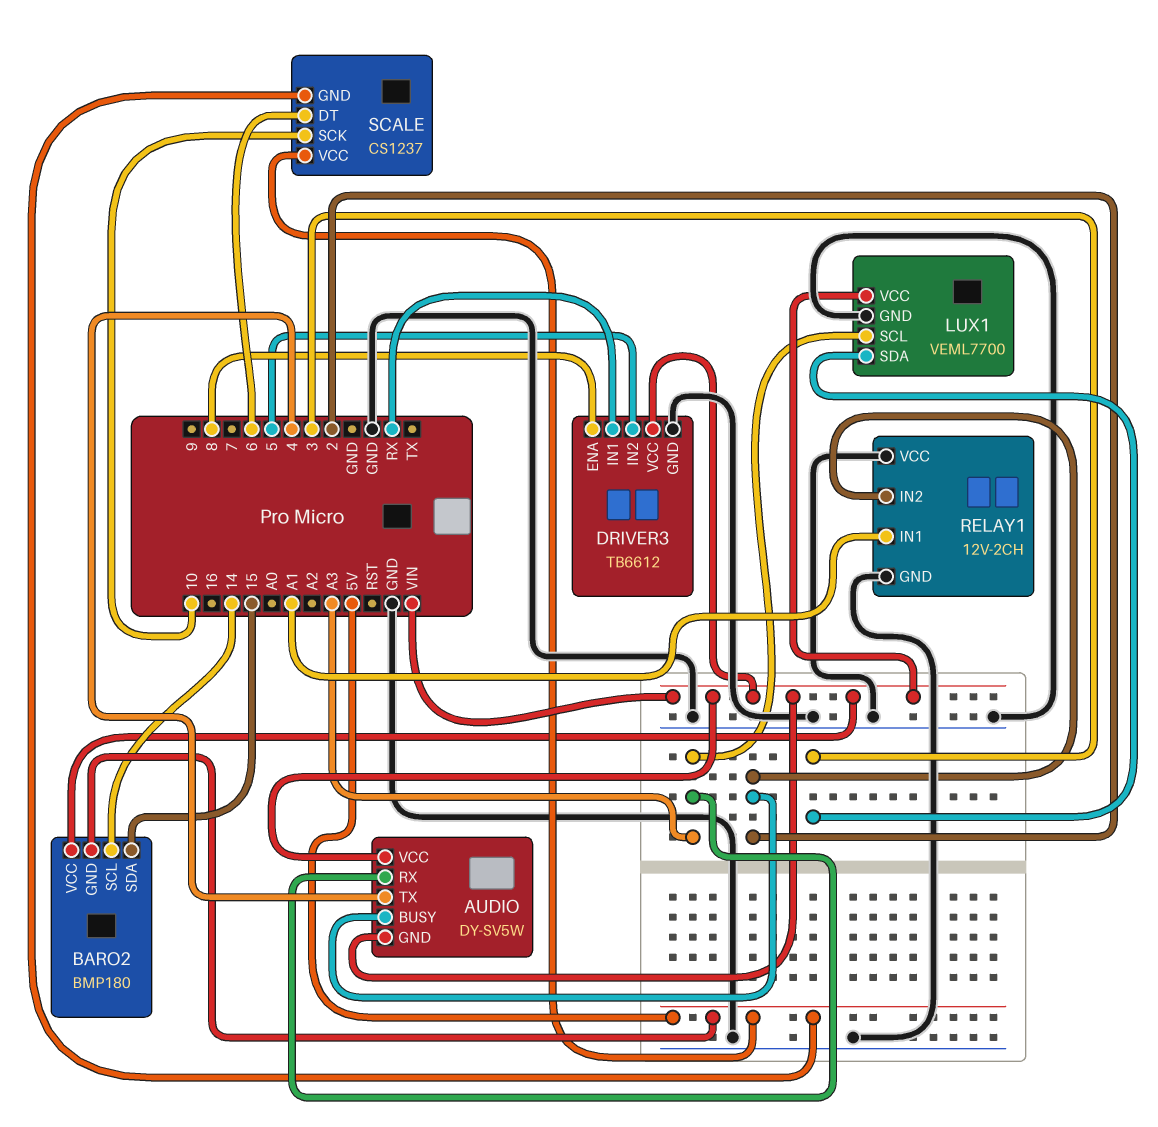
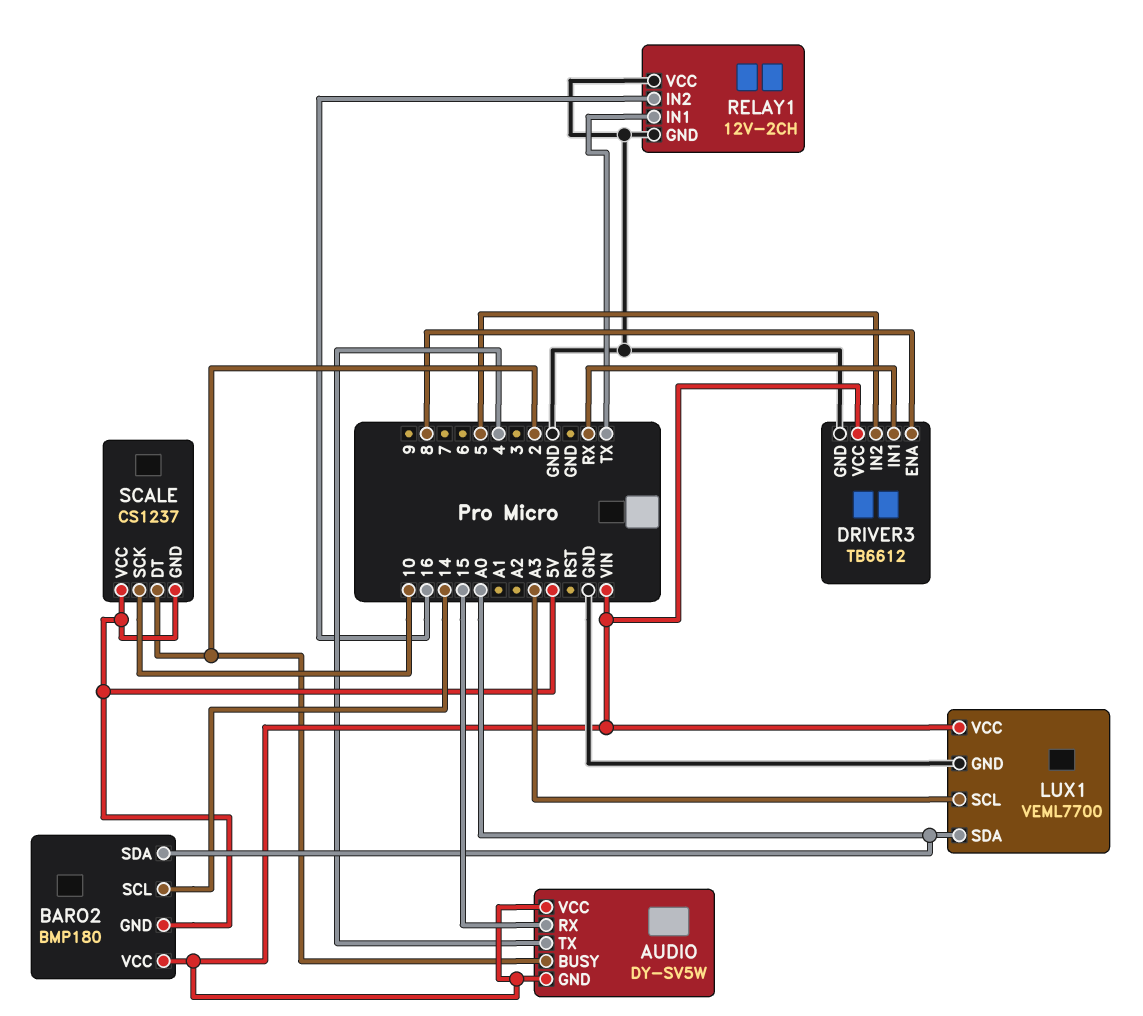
AUDIO pin RX: A3 -> 15
BARO2 pin SDA: 15 -> A0
LUX1 pin SDA: 3 -> A0
RELAY1 pin IN1: A1 -> TX
RELAY1 pin IN2: 2 -> 16
SCALE pin DT: 6 -> 2

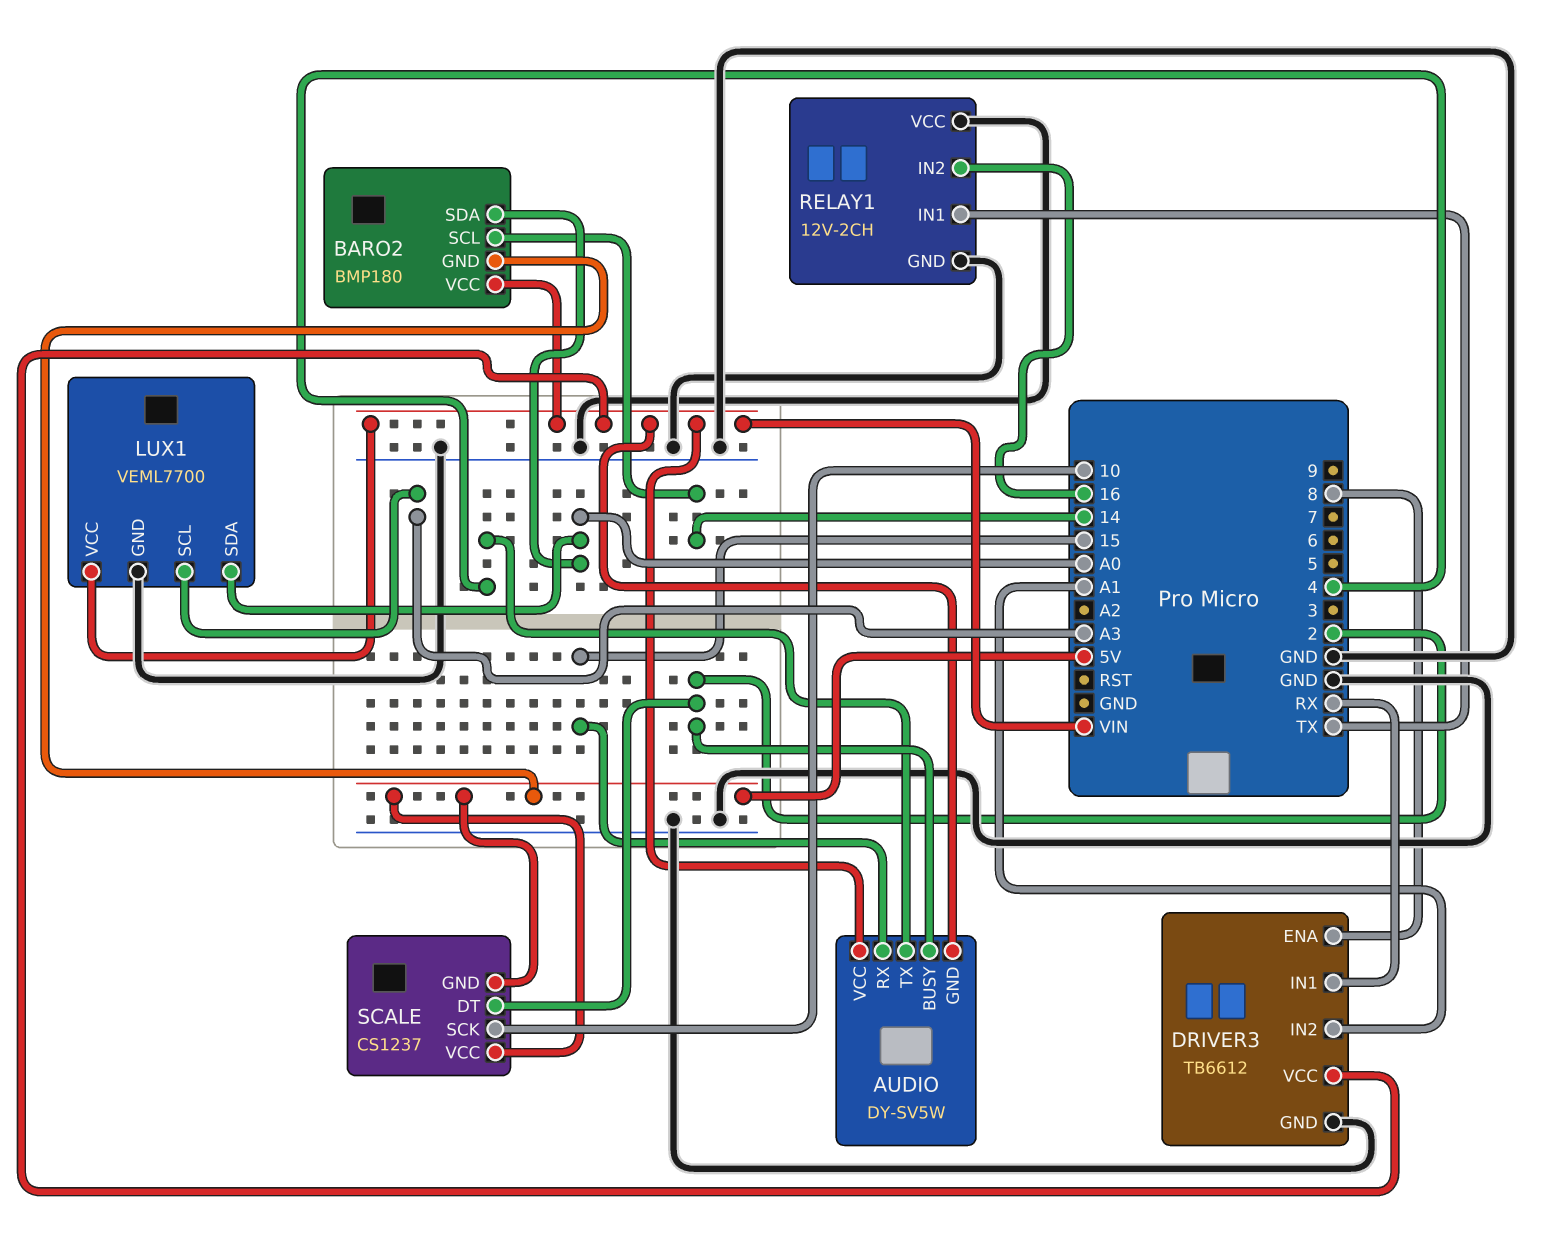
DRIVER3 pin IN2: 5 -> A1

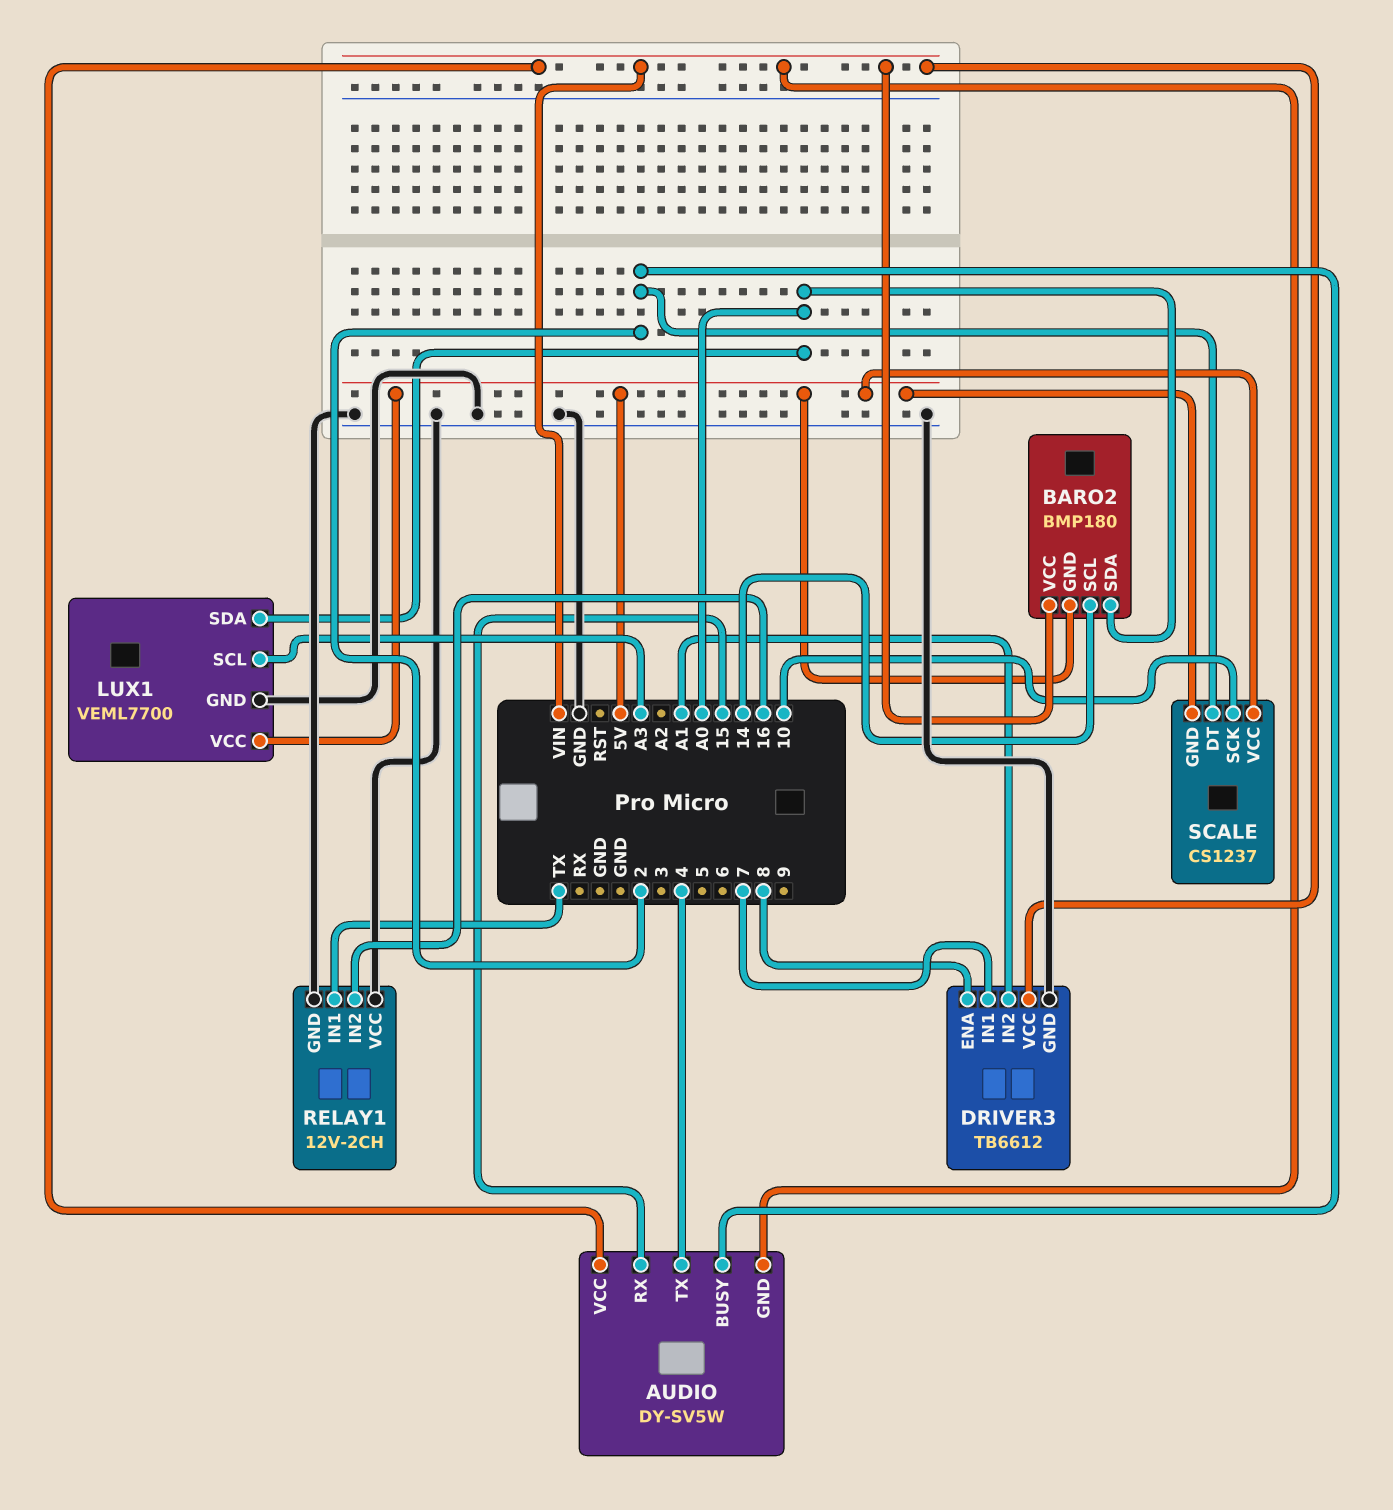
DRIVER3 pin IN1: RX -> 7
LUX1 pin VCC: VIN -> 5V

